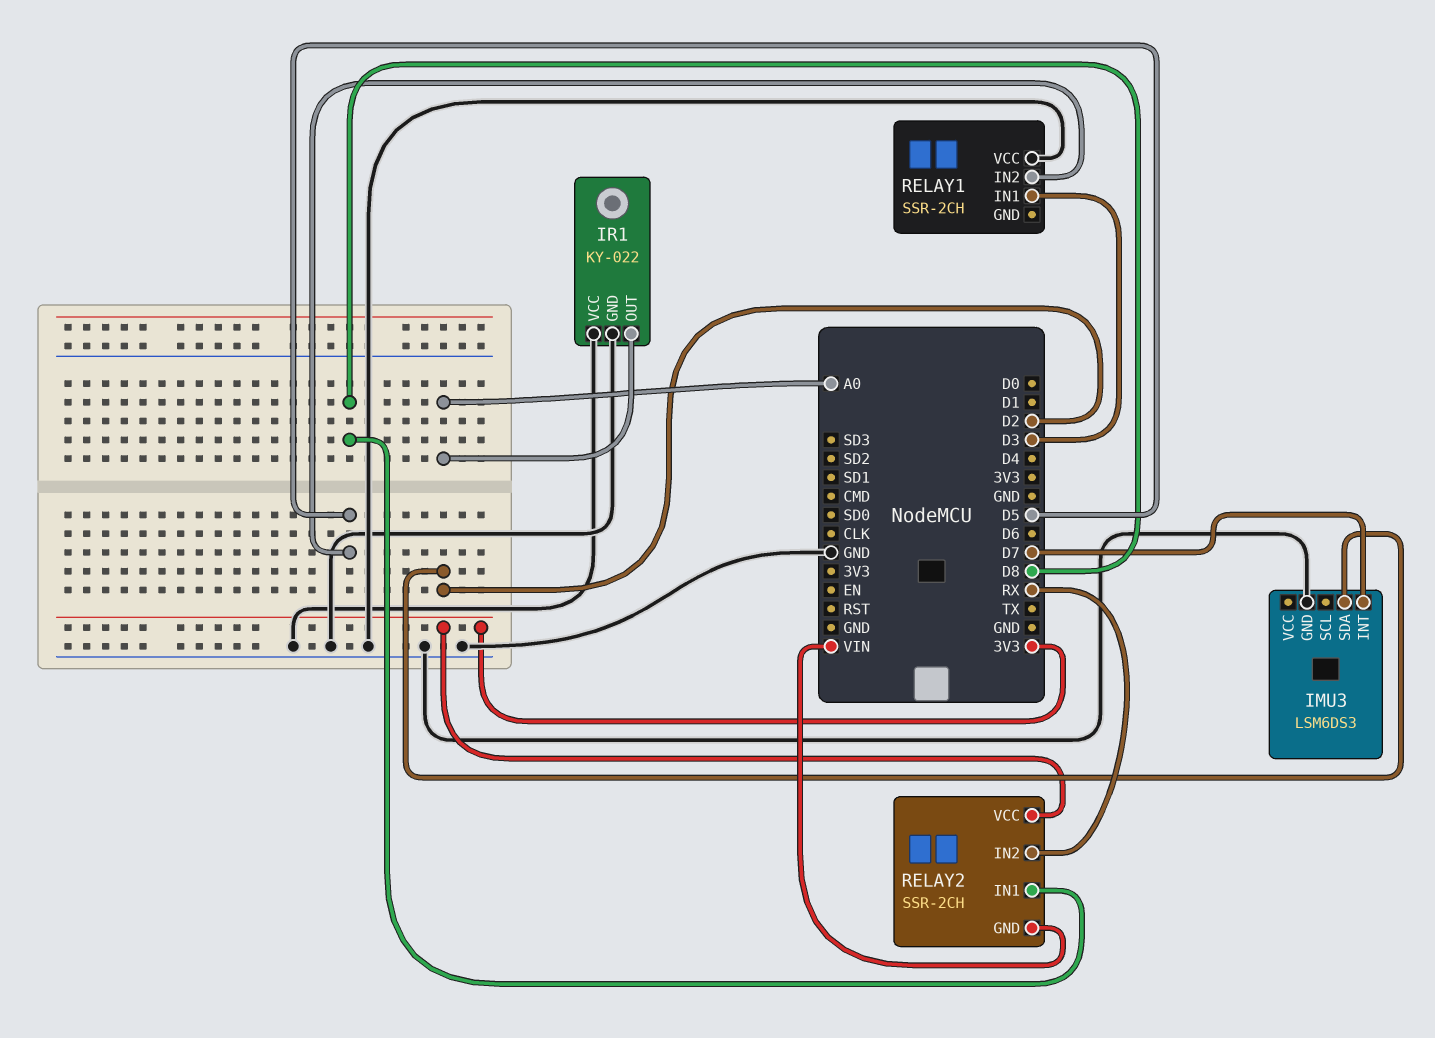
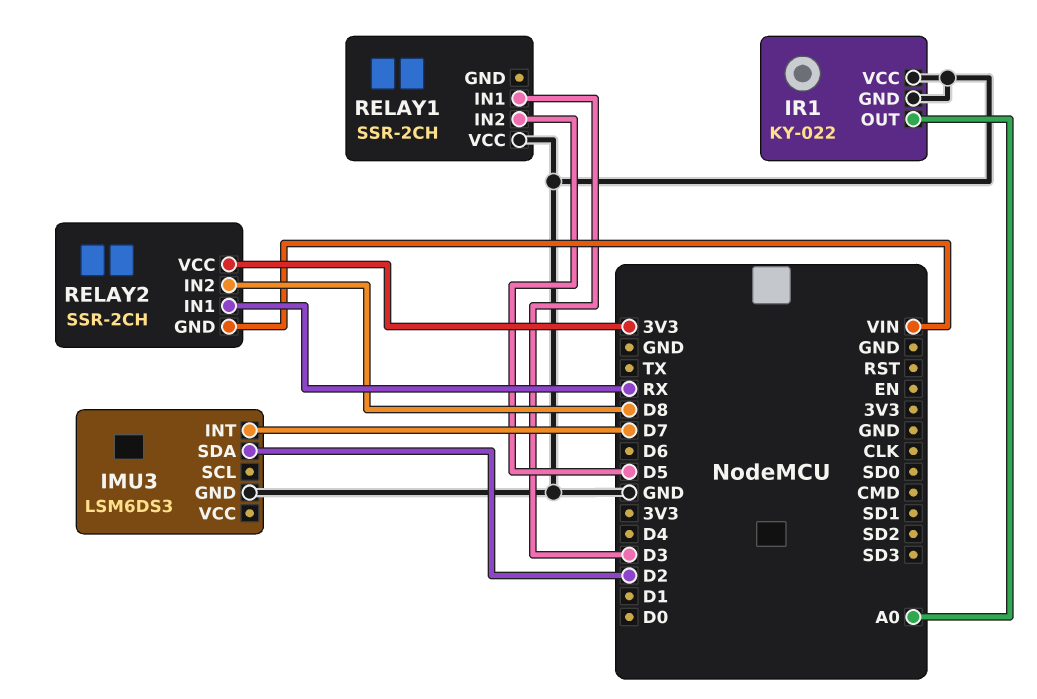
RELAY2 pin IN1: D8 -> RX
RELAY2 pin IN2: RX -> D8

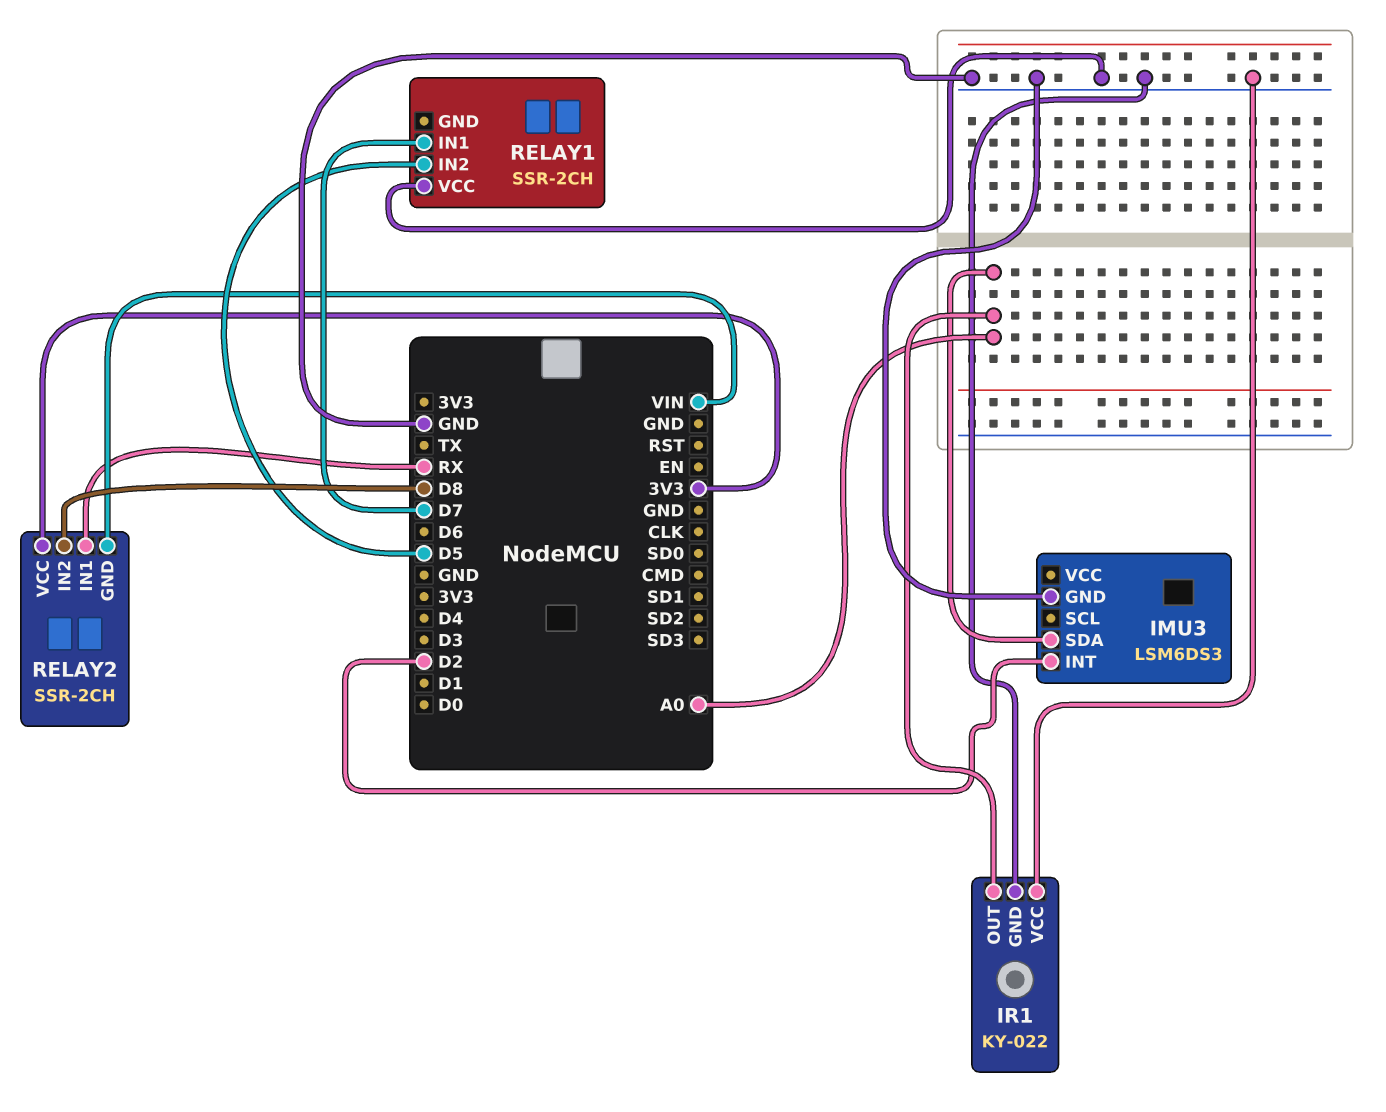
IMU3 pin INT: D7 -> D2
IMU3 pin SDA: D2 -> A0
RELAY1 pin IN1: D3 -> D7

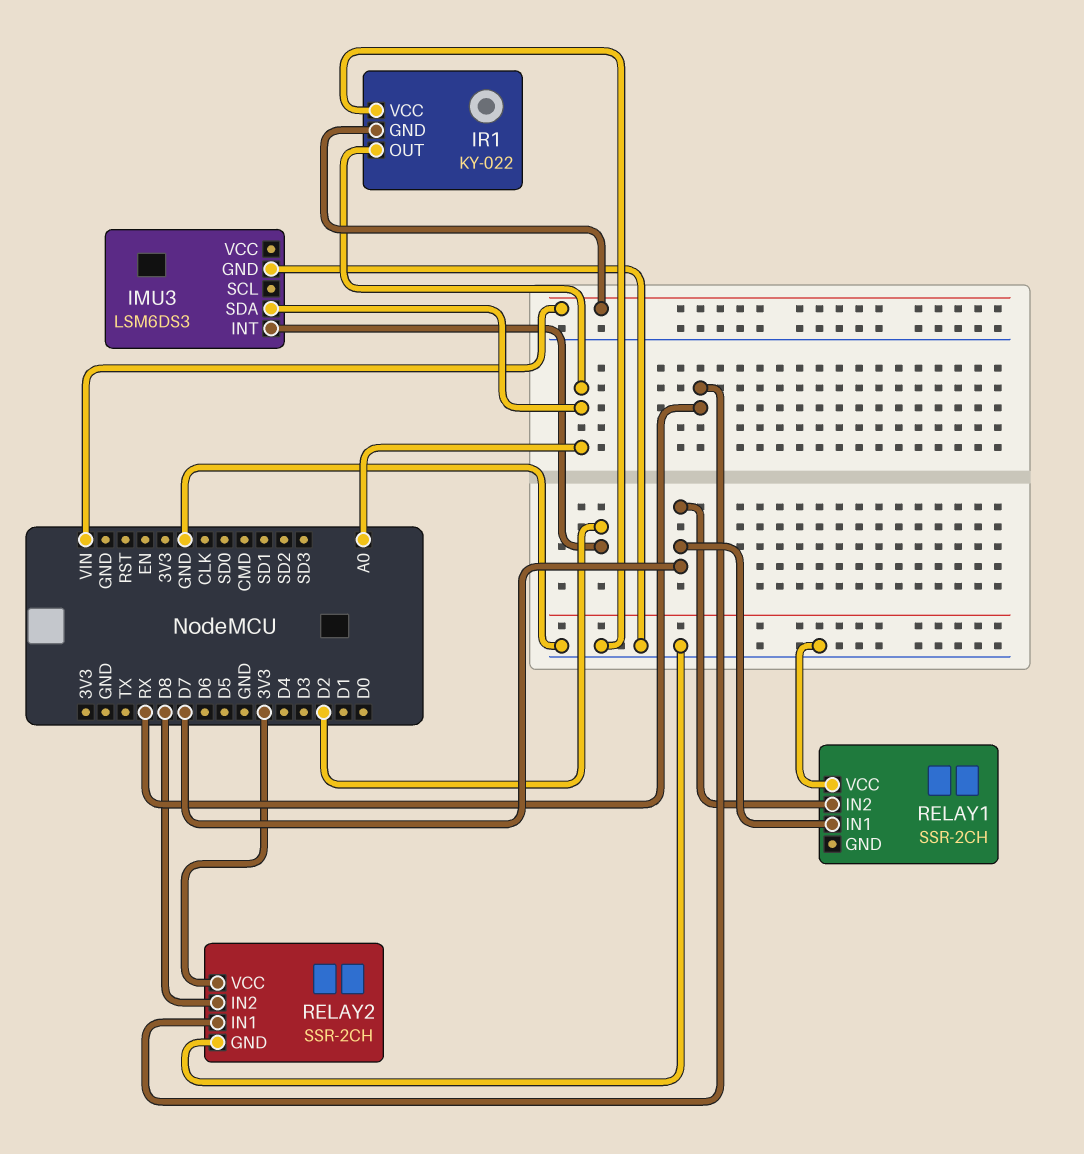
IR1 pin GND: GND -> VIN
RELAY1 pin IN2: D5 -> D7
RELAY2 pin GND: VIN -> GND

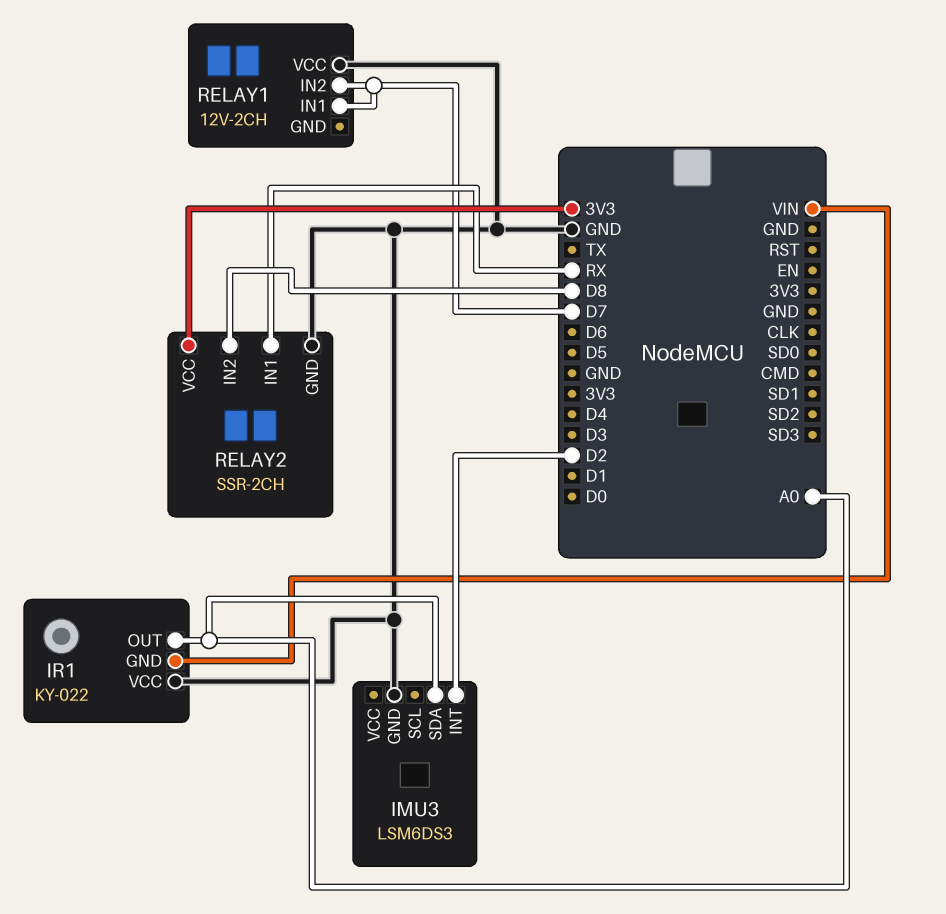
RELAY1: SSR-2CH -> 12V-2CH

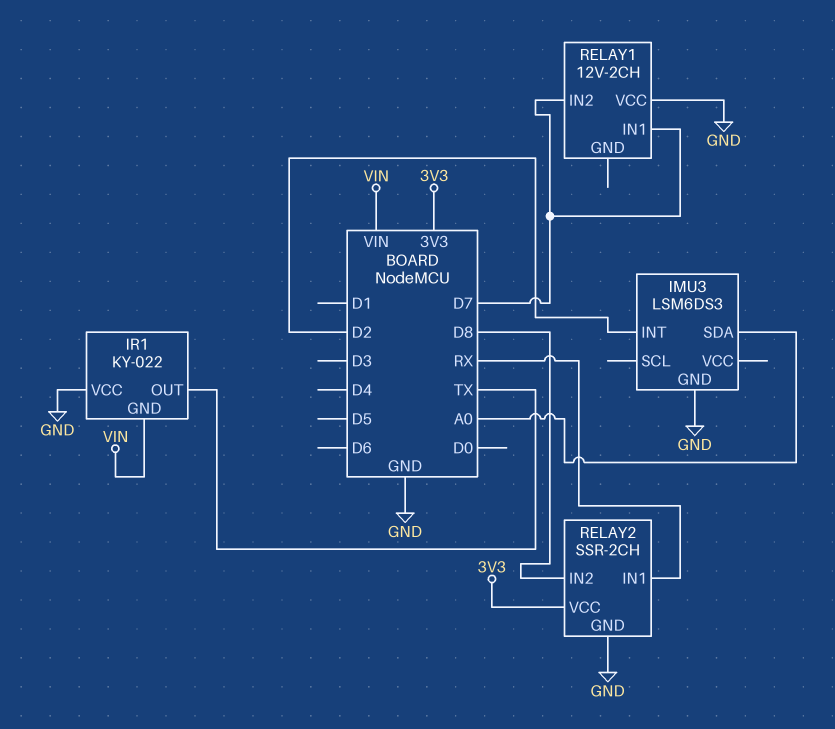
IR1 pin OUT: A0 -> TX

